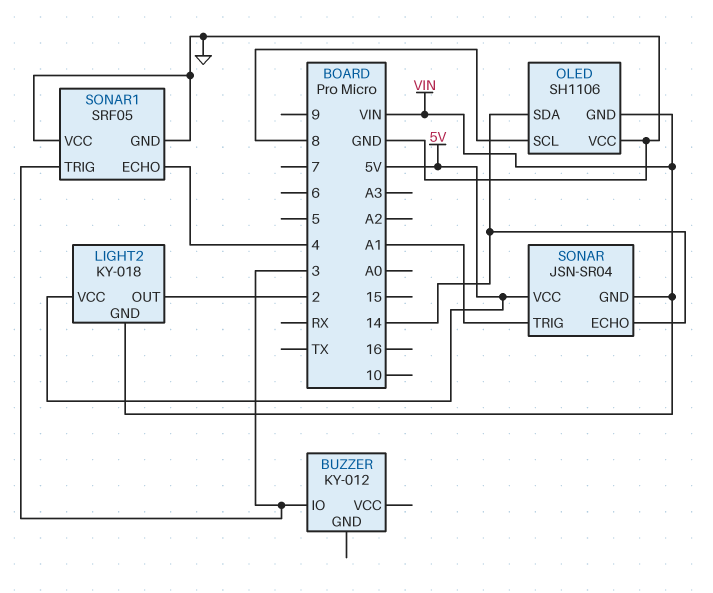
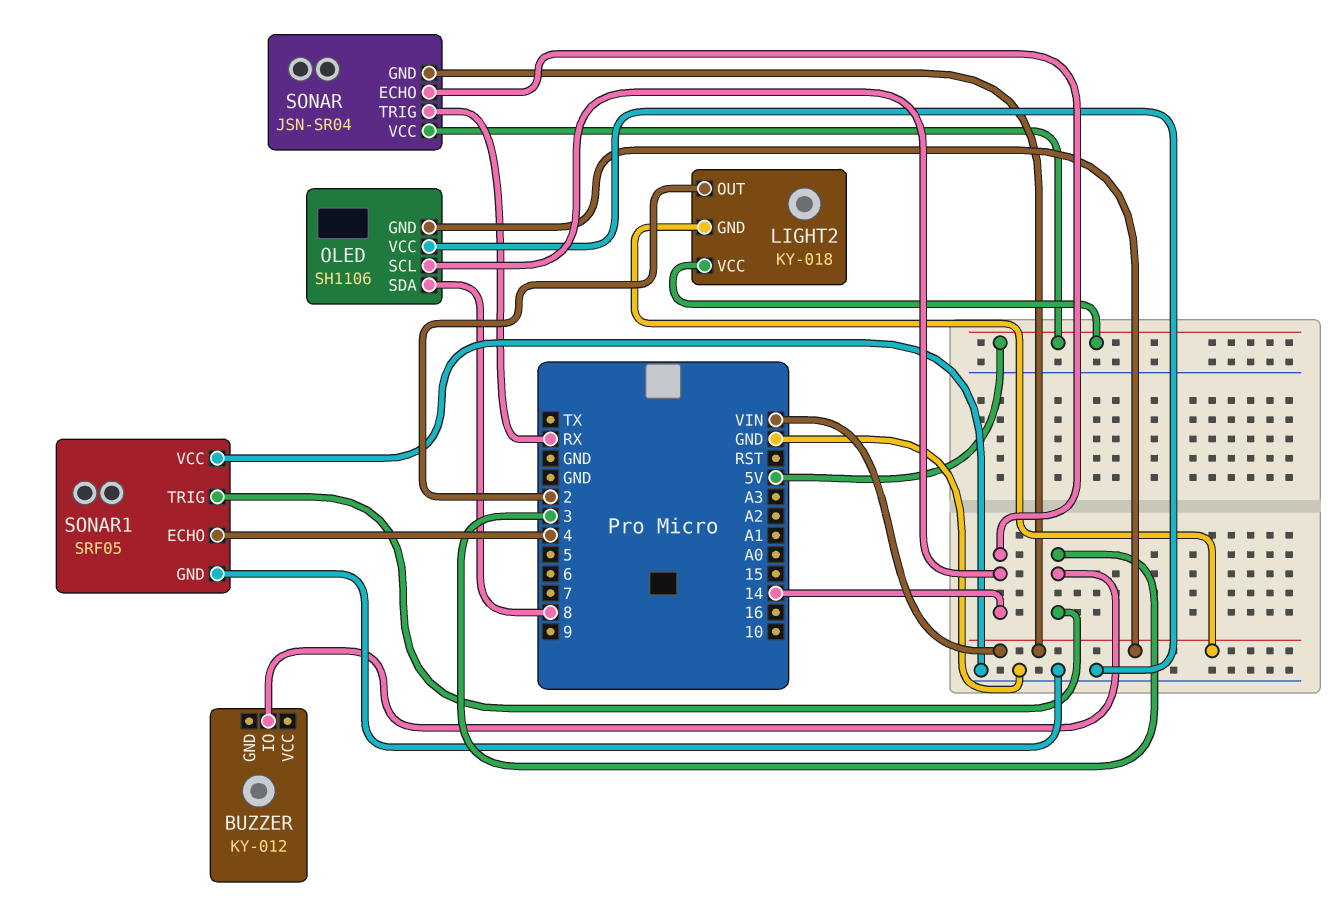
OLED pin SCL: 8 -> 14
OLED pin SDA: 14 -> 8
SONAR pin TRIG: A1 -> RX

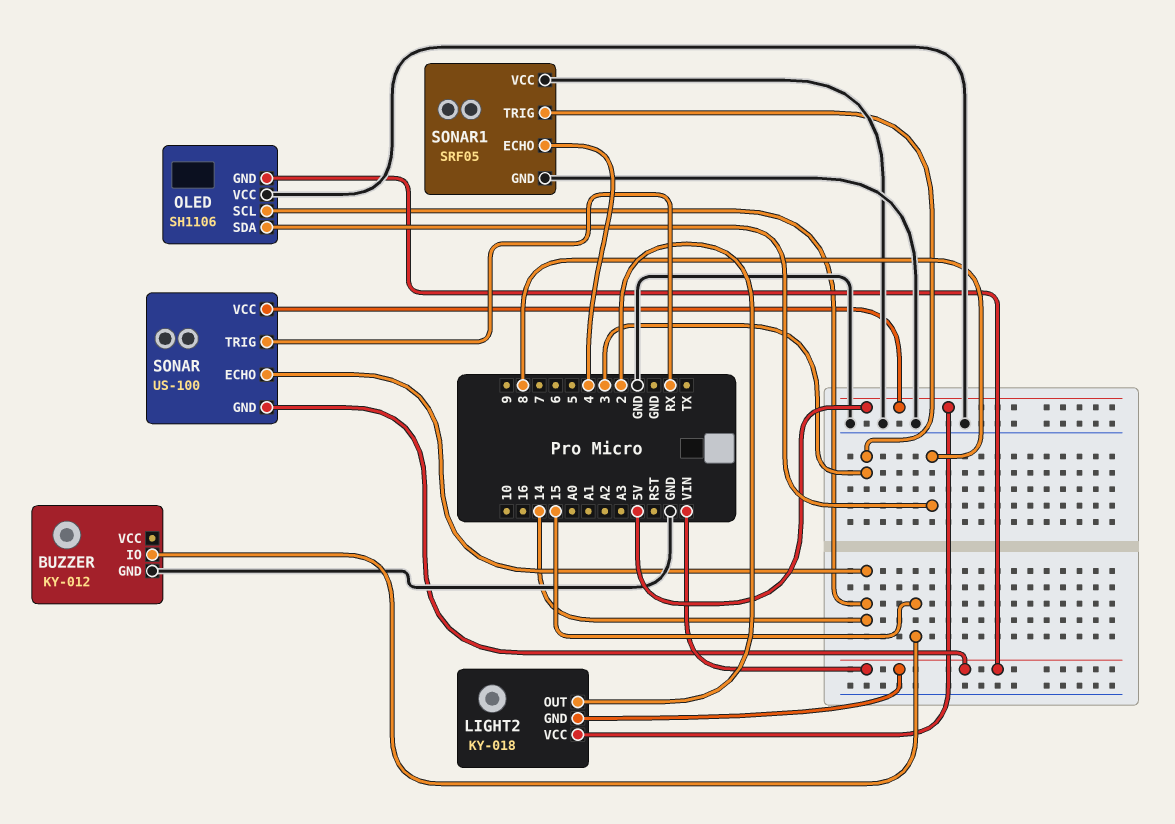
BUZZER pin GND: none -> GND
BUZZER pin IO: 3 -> 15
SONAR: JSN-SR04 -> US-100

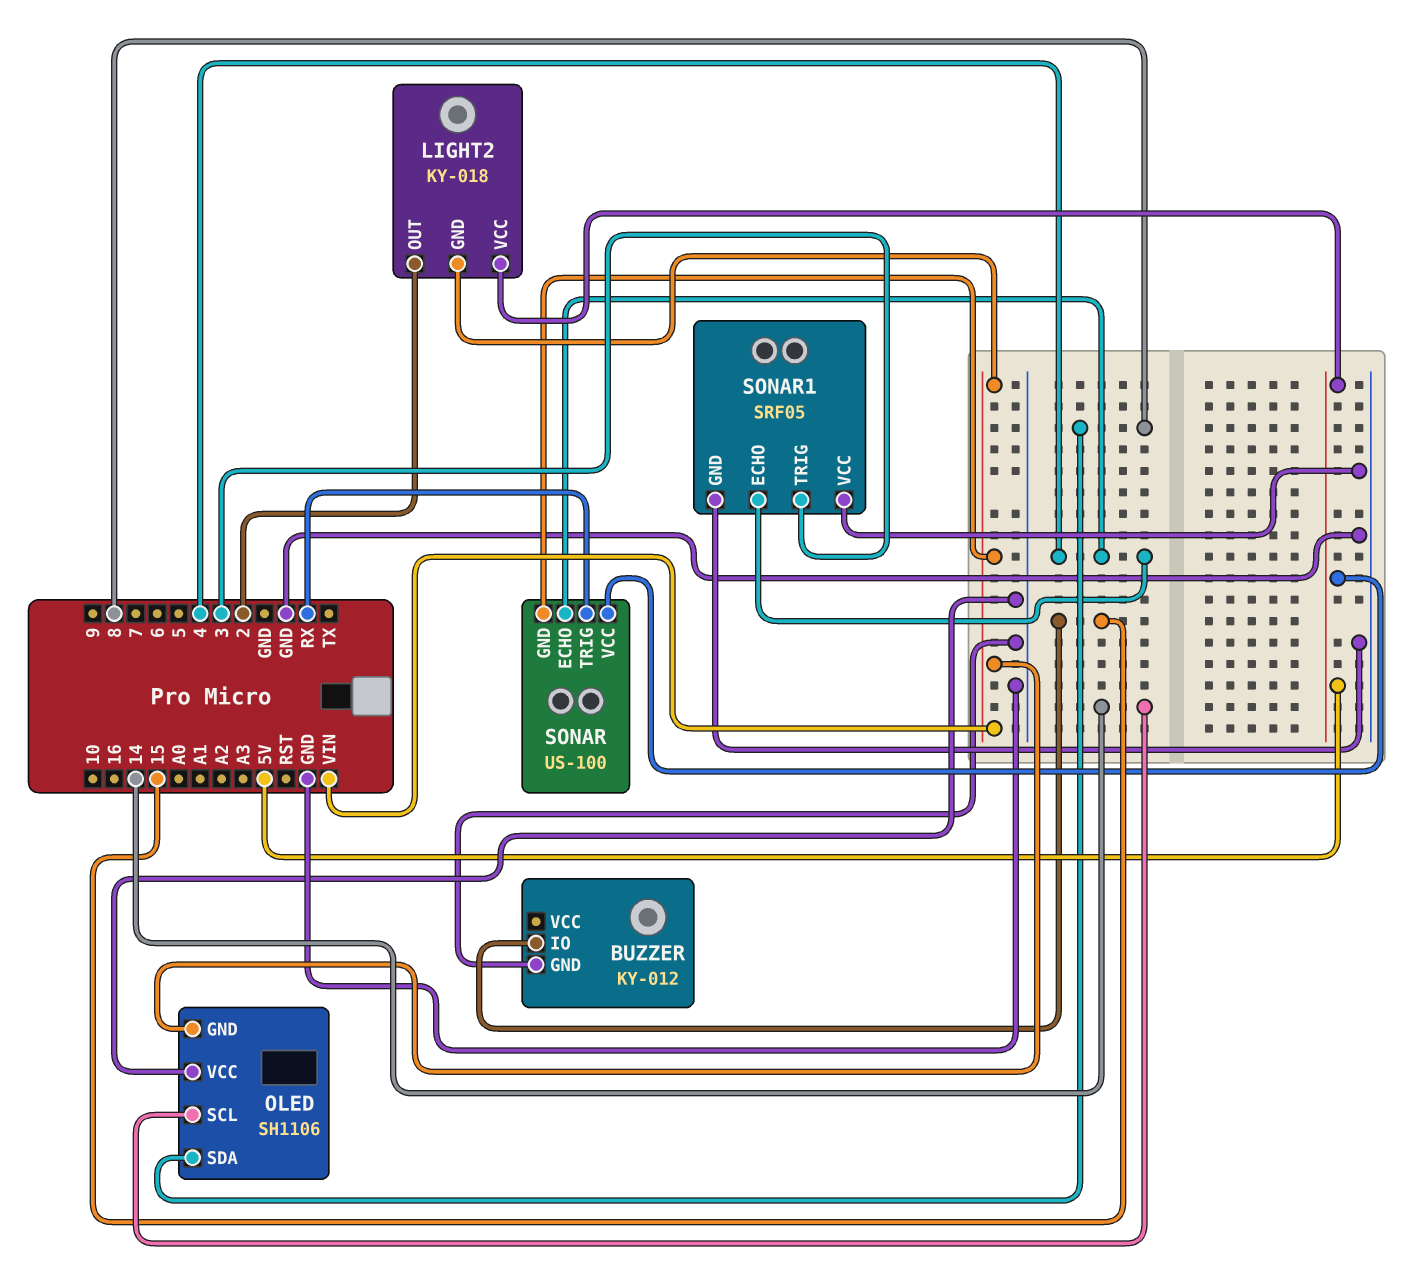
SONAR pin ECHO: 14 -> 4

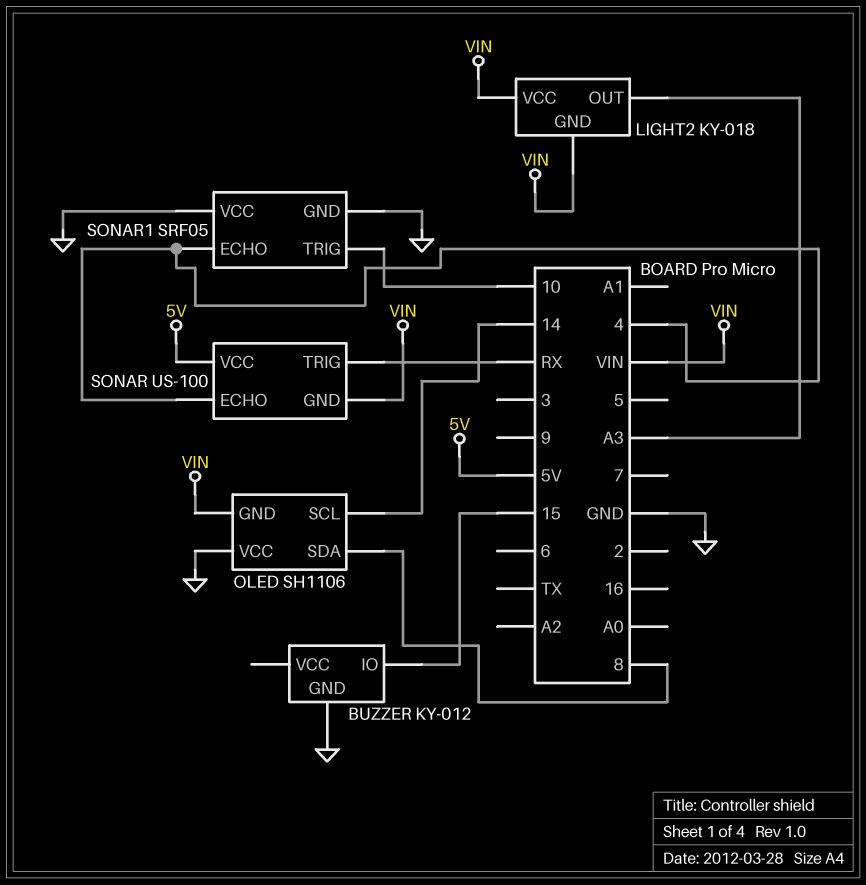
LIGHT2 pin OUT: 2 -> A3
LIGHT2 pin VCC: 5V -> VIN
SONAR1 pin TRIG: 3 -> 10

